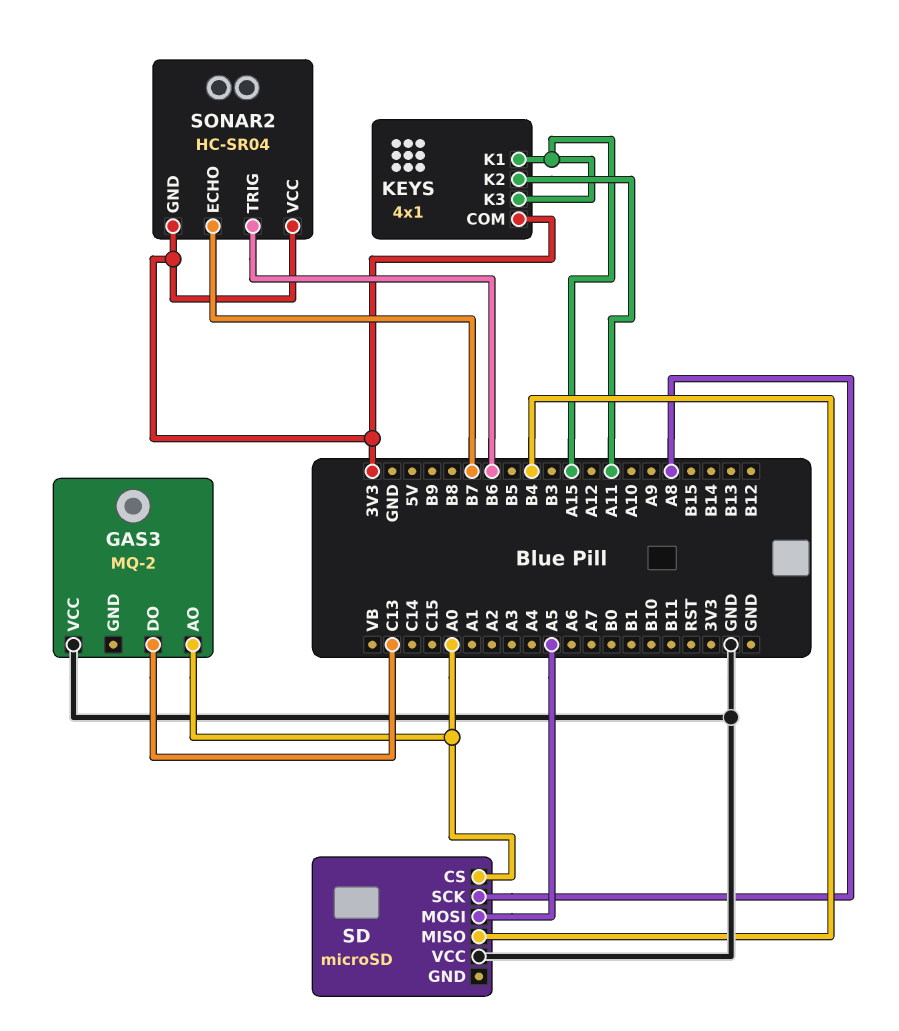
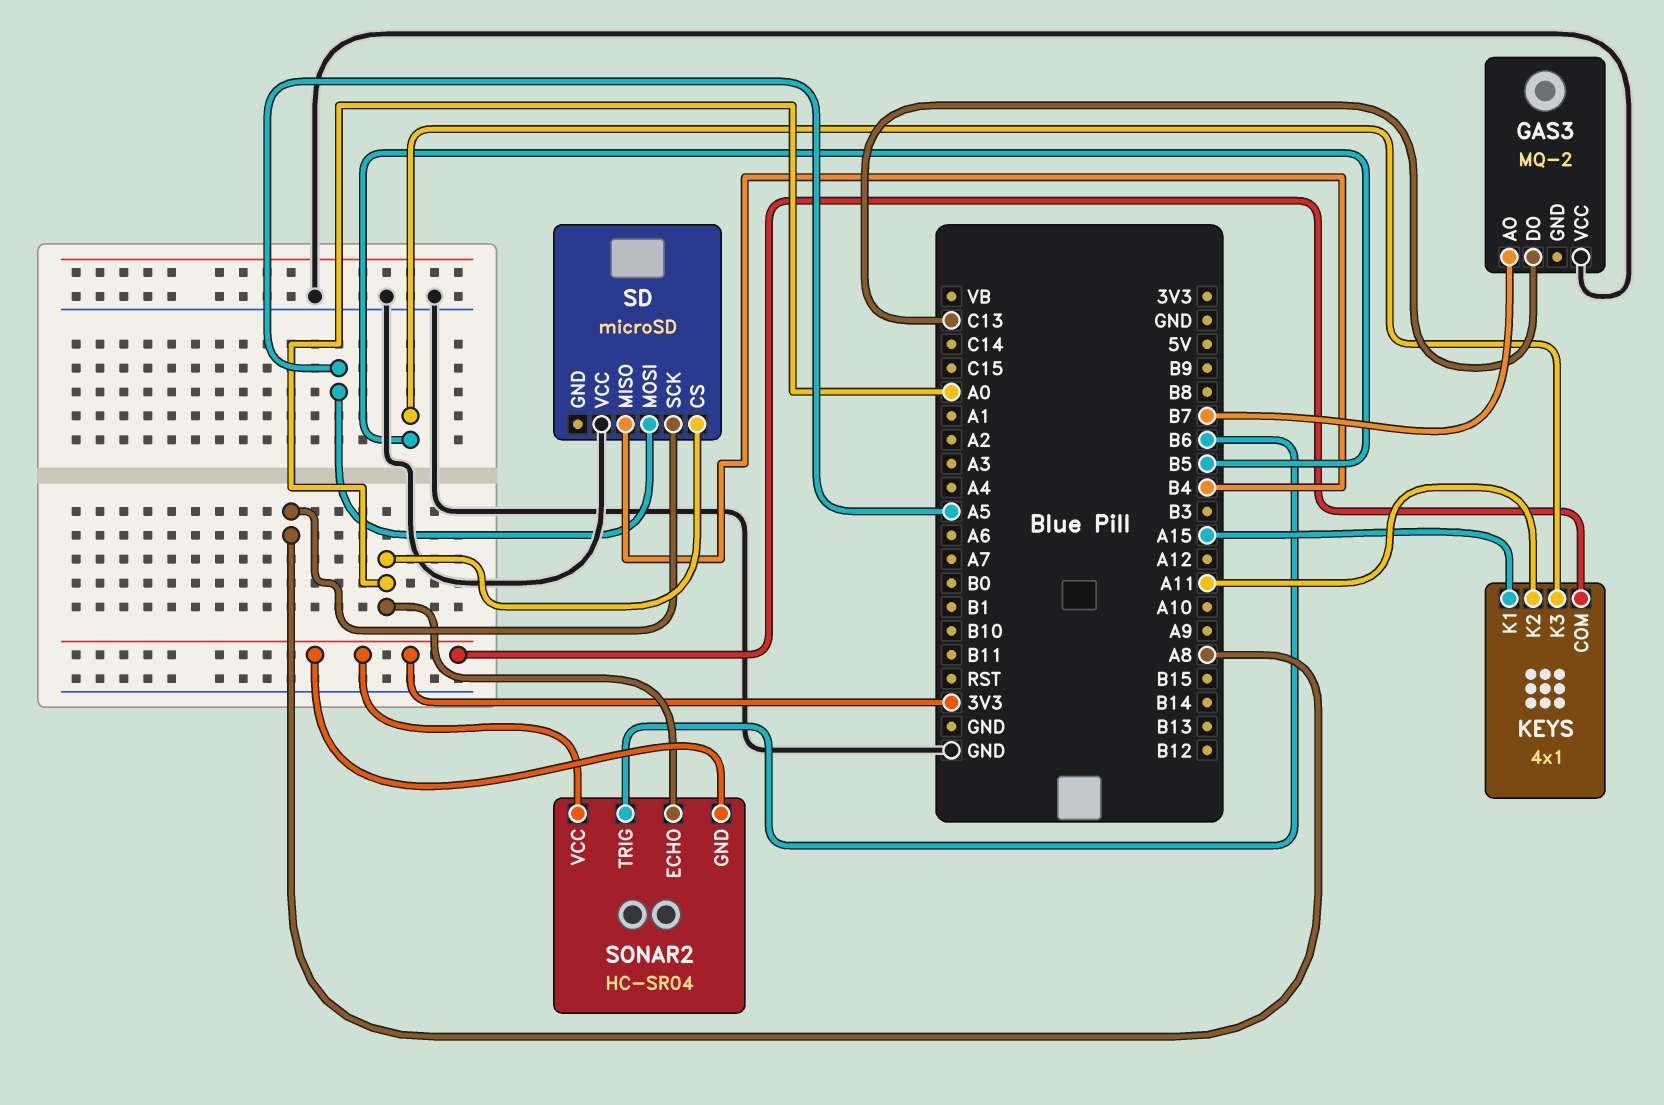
GAS3 pin AO: A0 -> B7
KEYS pin K3: A15 -> B5
SONAR2 pin ECHO: B7 -> A0

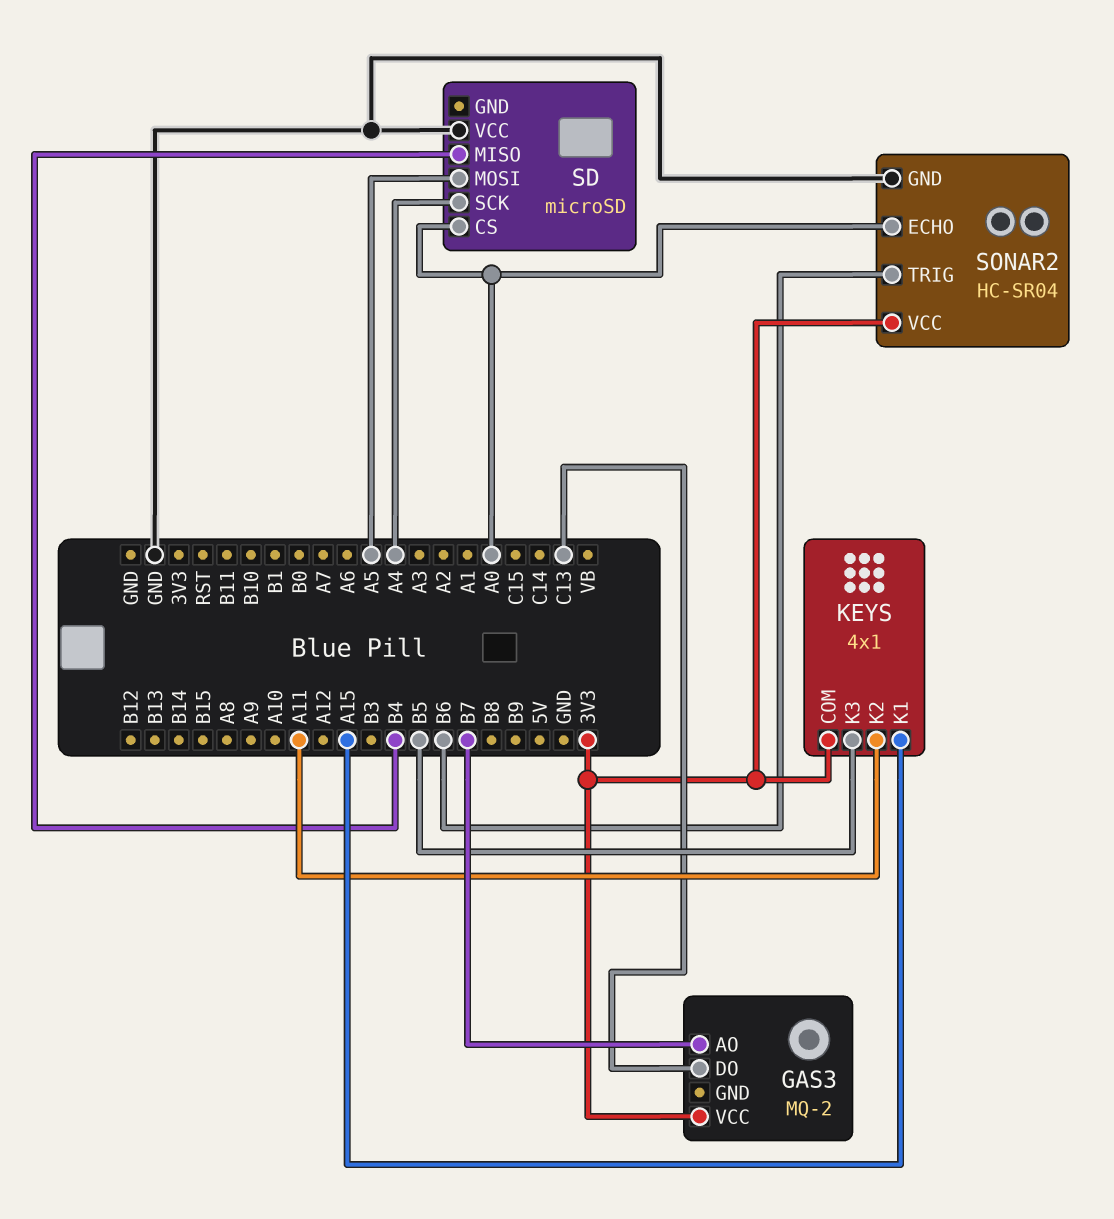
GAS3 pin VCC: GND -> 3V3
SD pin SCK: A8 -> A4
SONAR2 pin GND: 3V3 -> GND

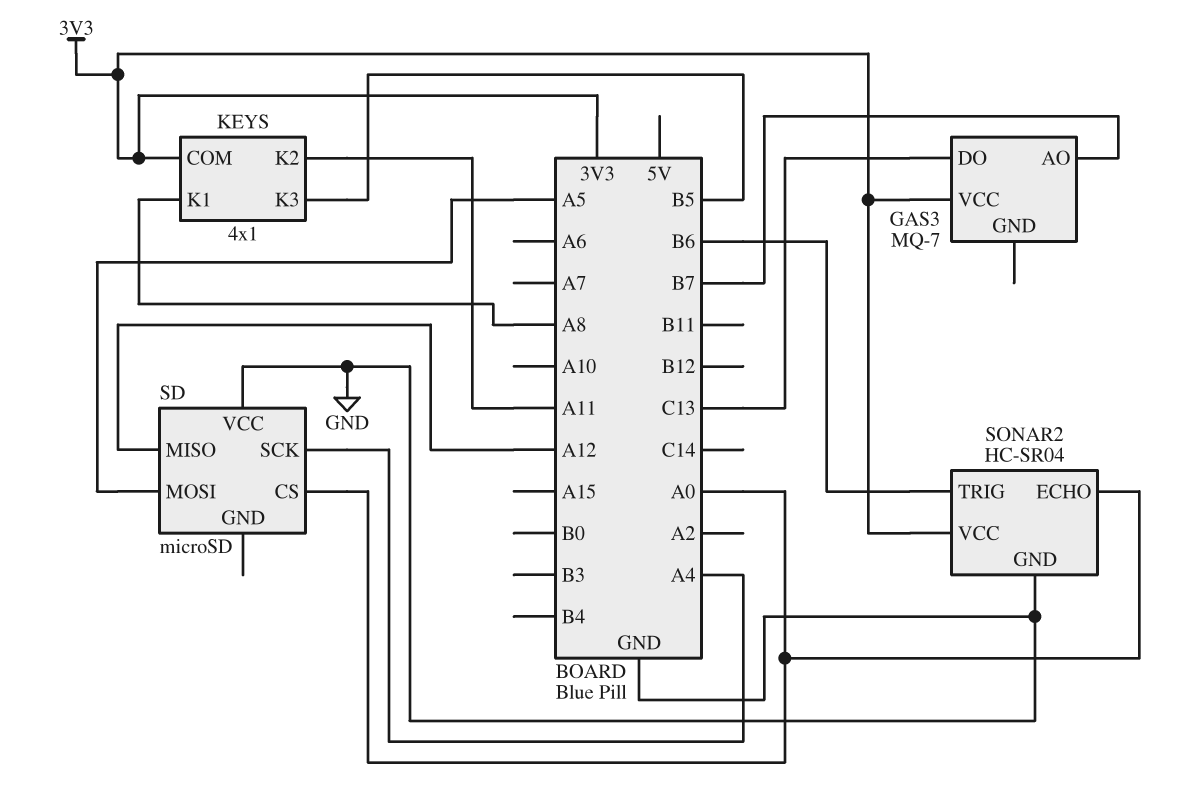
GAS3: MQ-2 -> MQ-7
KEYS pin K1: A15 -> A8
SD pin MISO: B4 -> A12

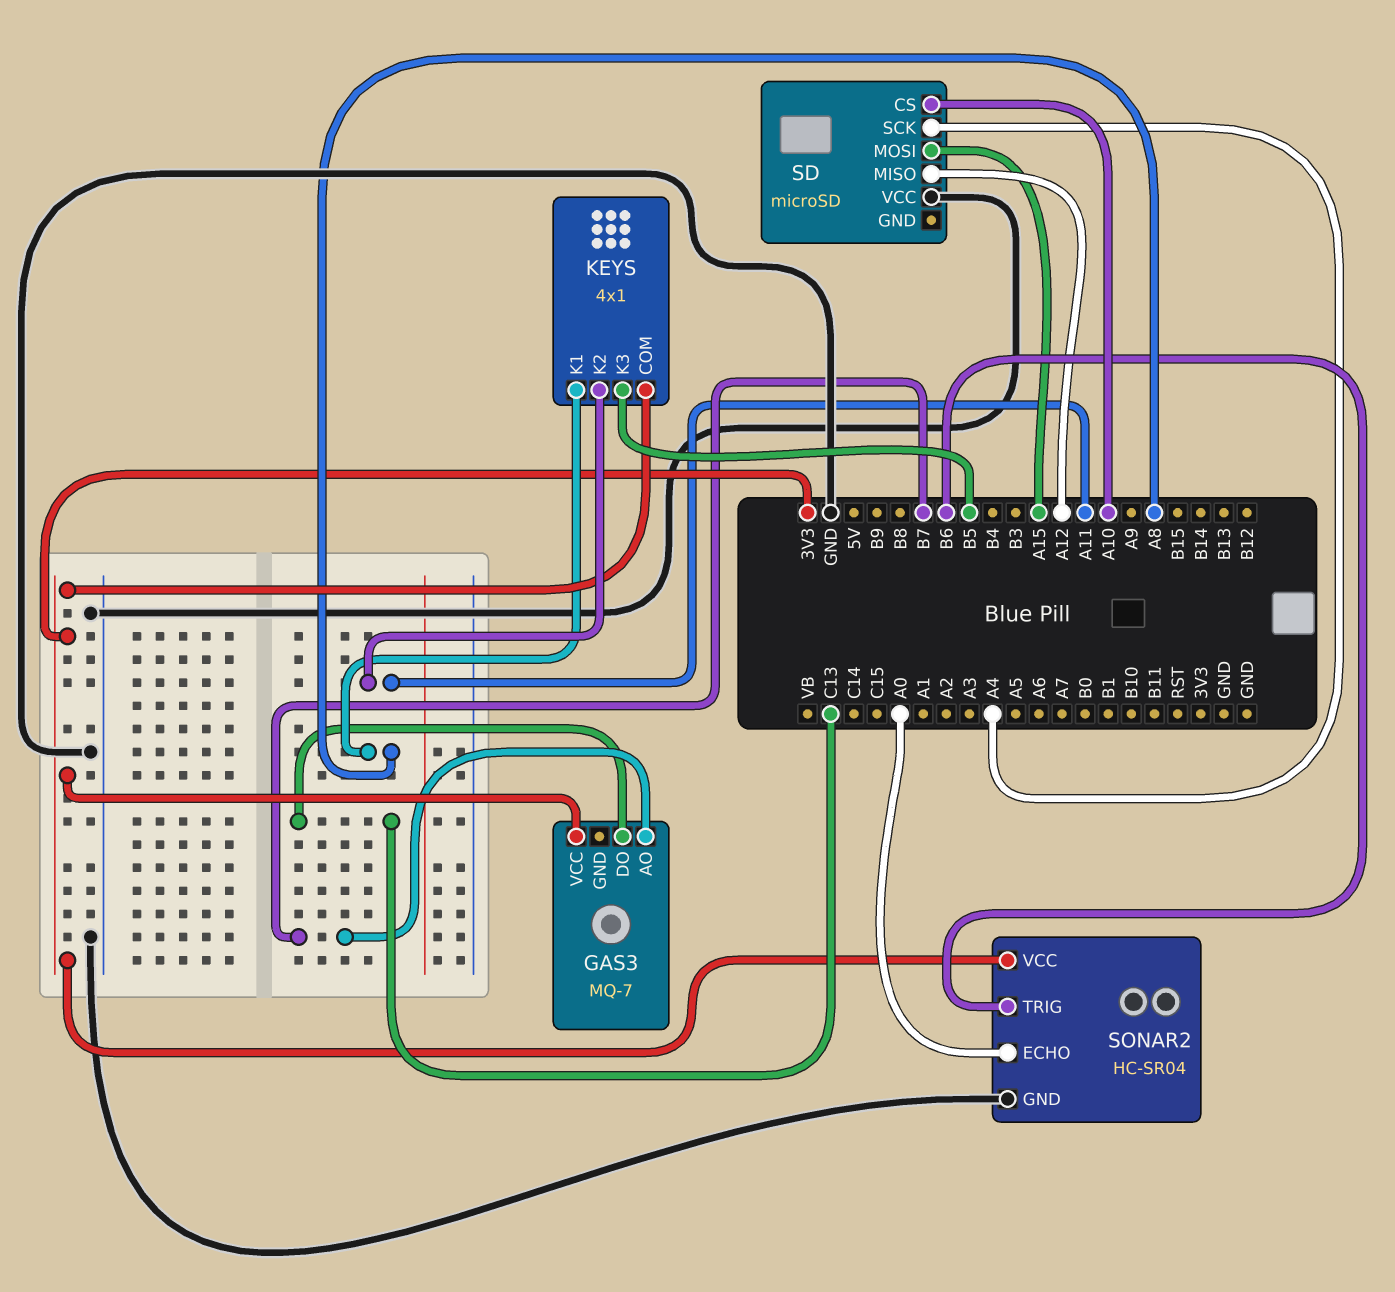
SD pin CS: A0 -> A10
SD pin MOSI: A5 -> A15

